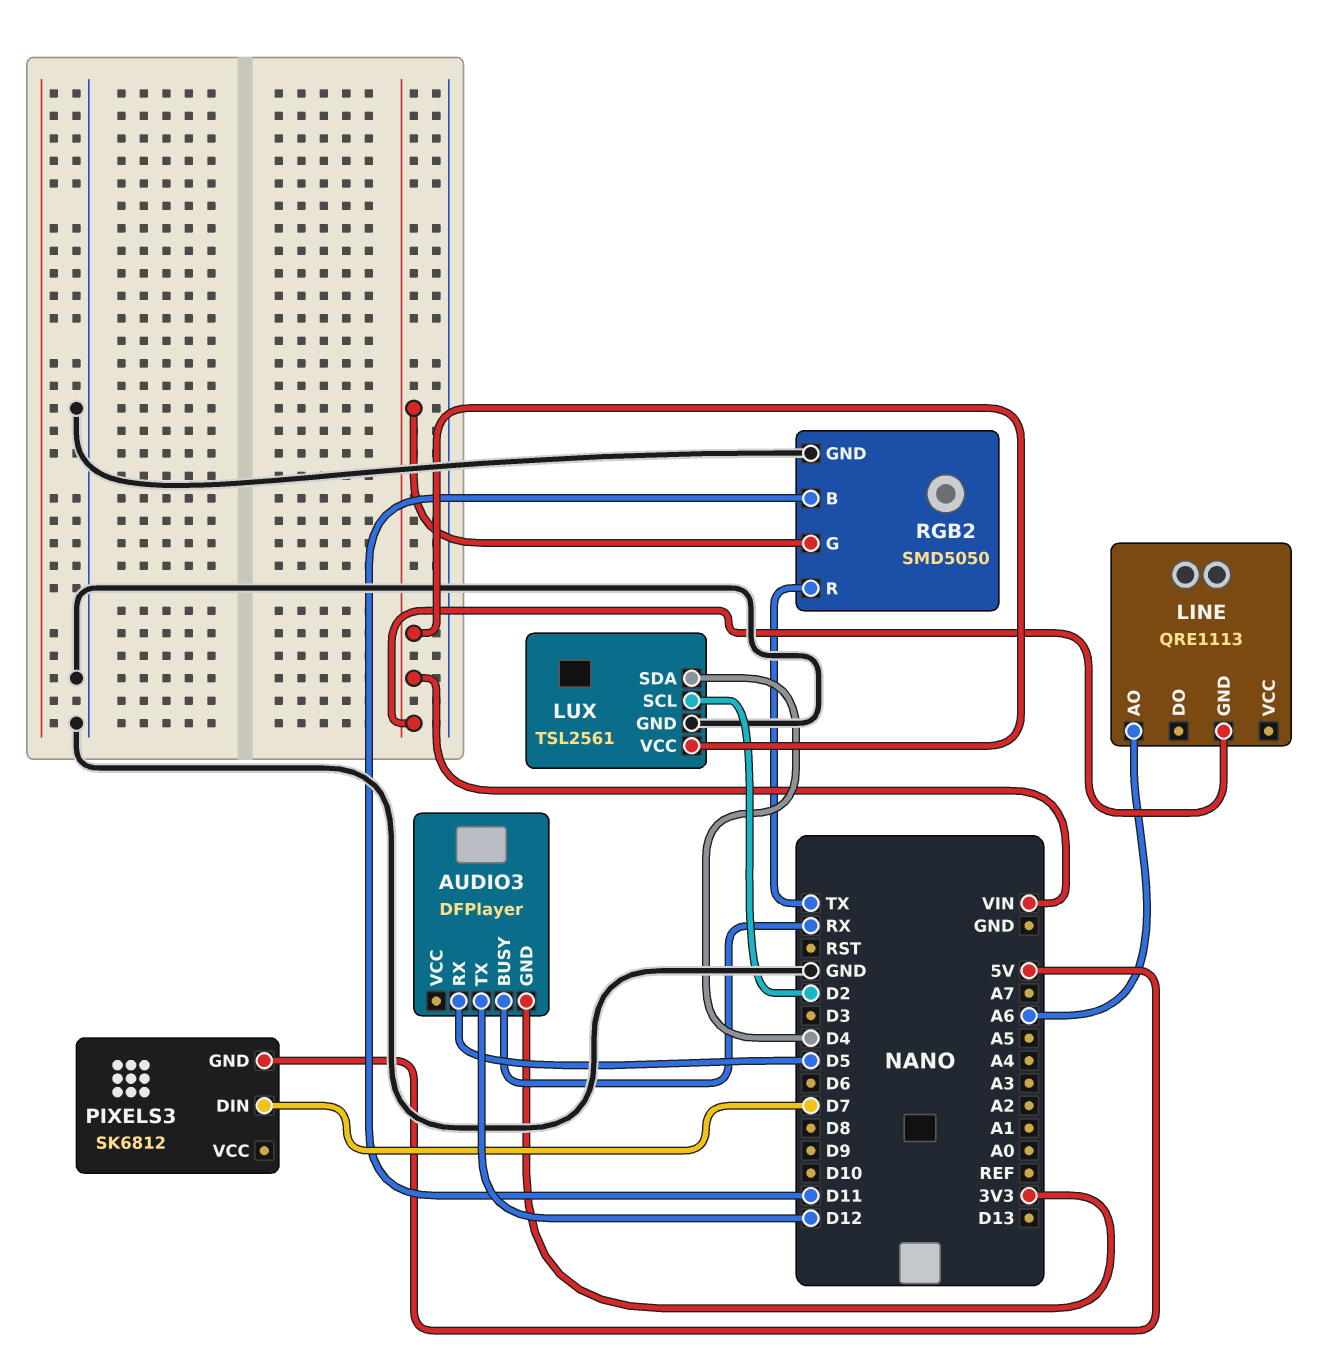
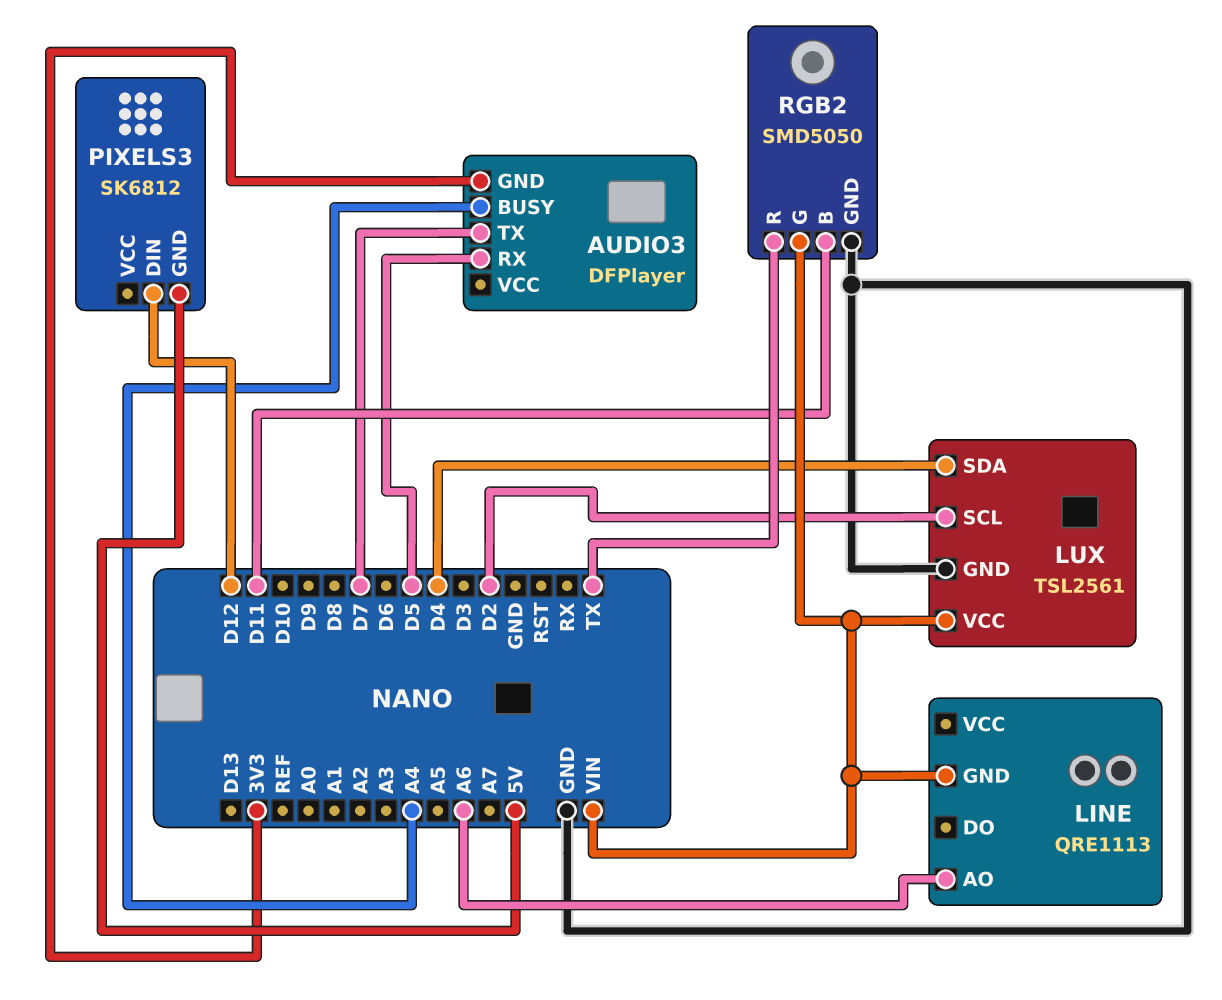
AUDIO3 pin BUSY: RX -> A4
AUDIO3 pin TX: D12 -> D7
PIXELS3 pin DIN: D7 -> D12

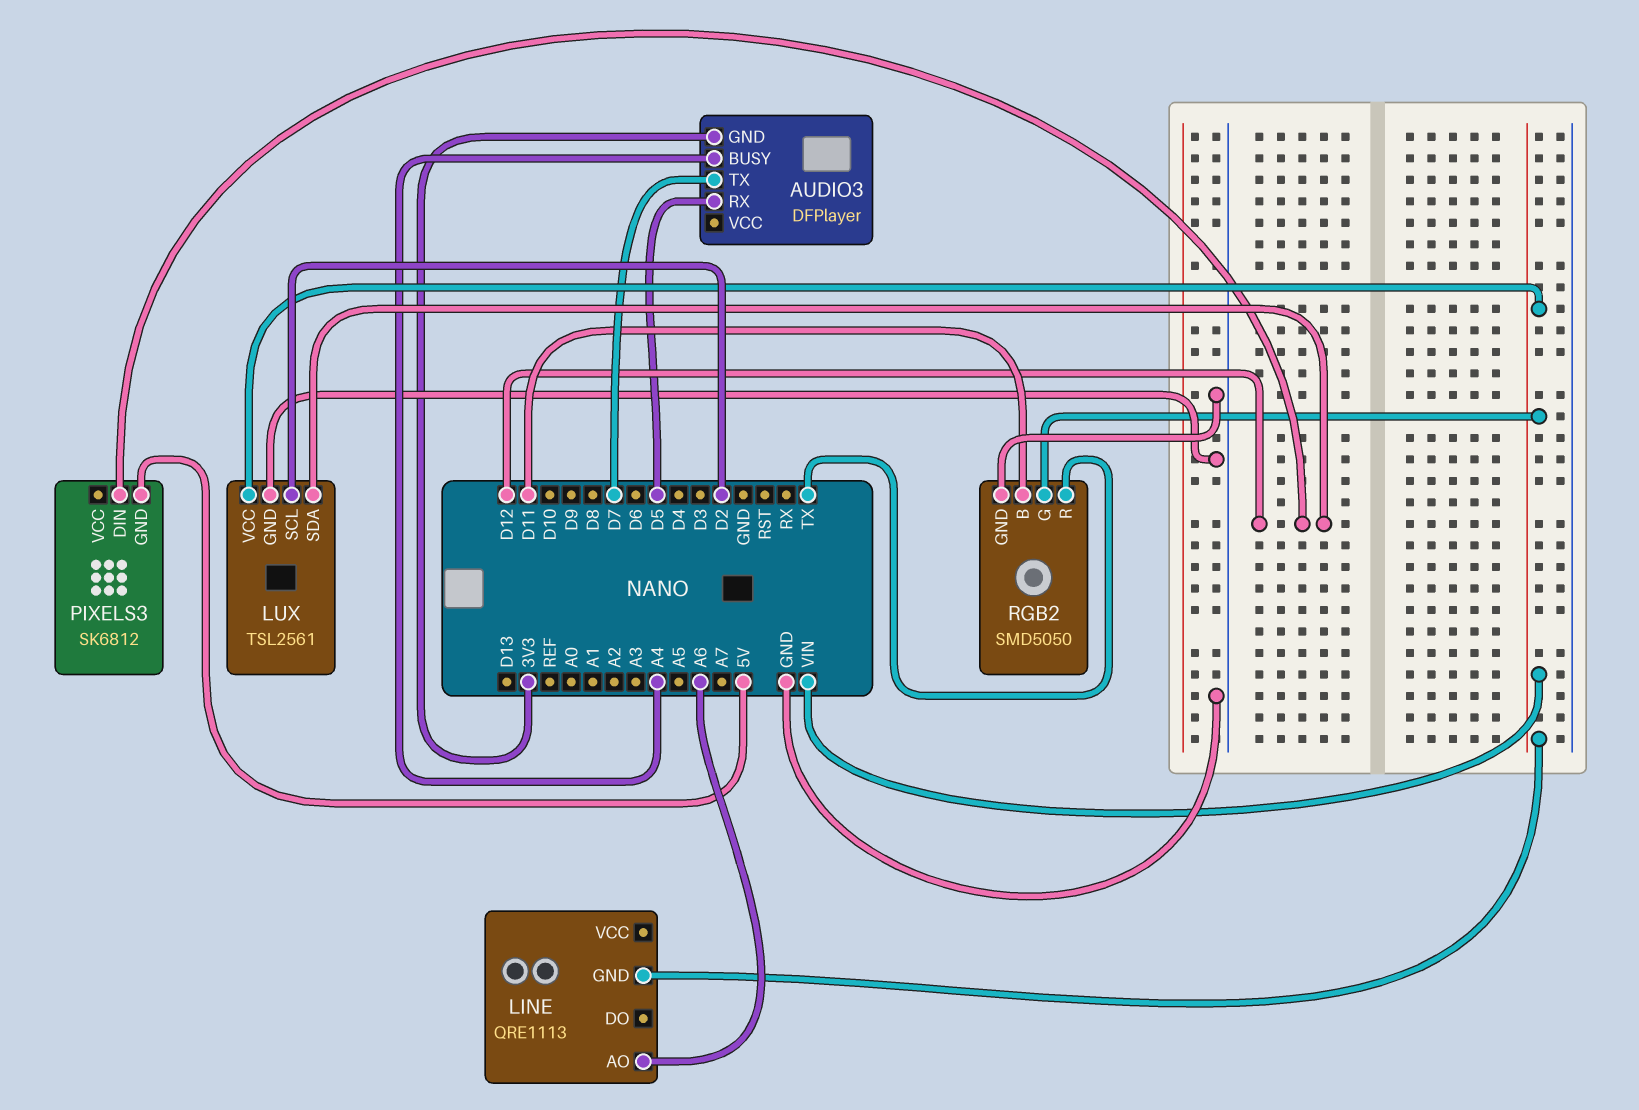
LUX pin SDA: D4 -> D12

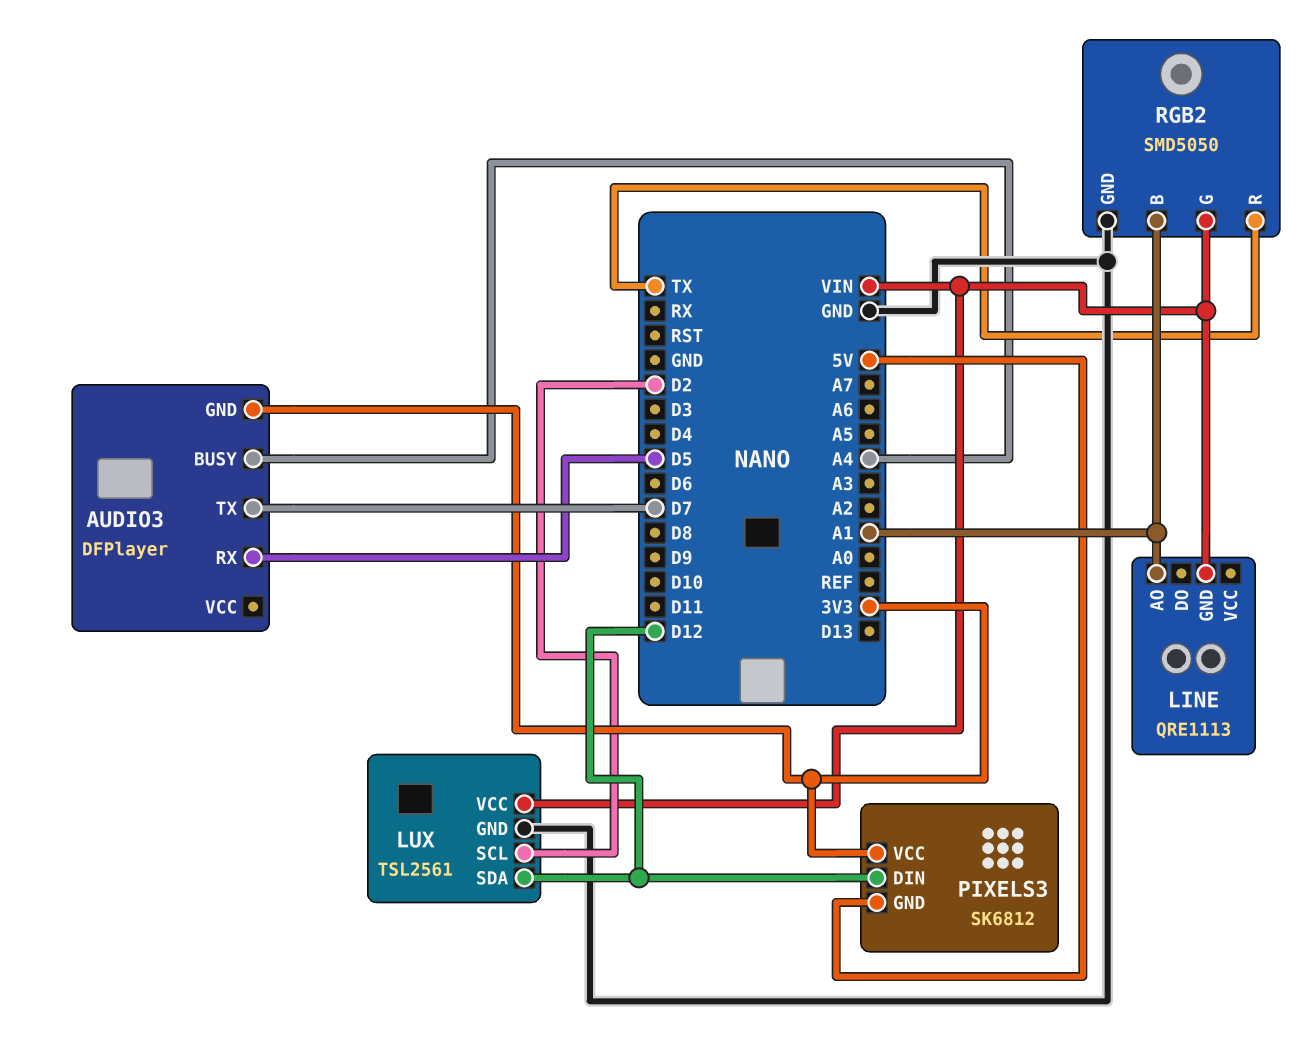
LINE pin AO: A6 -> A1
PIXELS3 pin VCC: none -> 3V3
RGB2 pin B: D11 -> A1

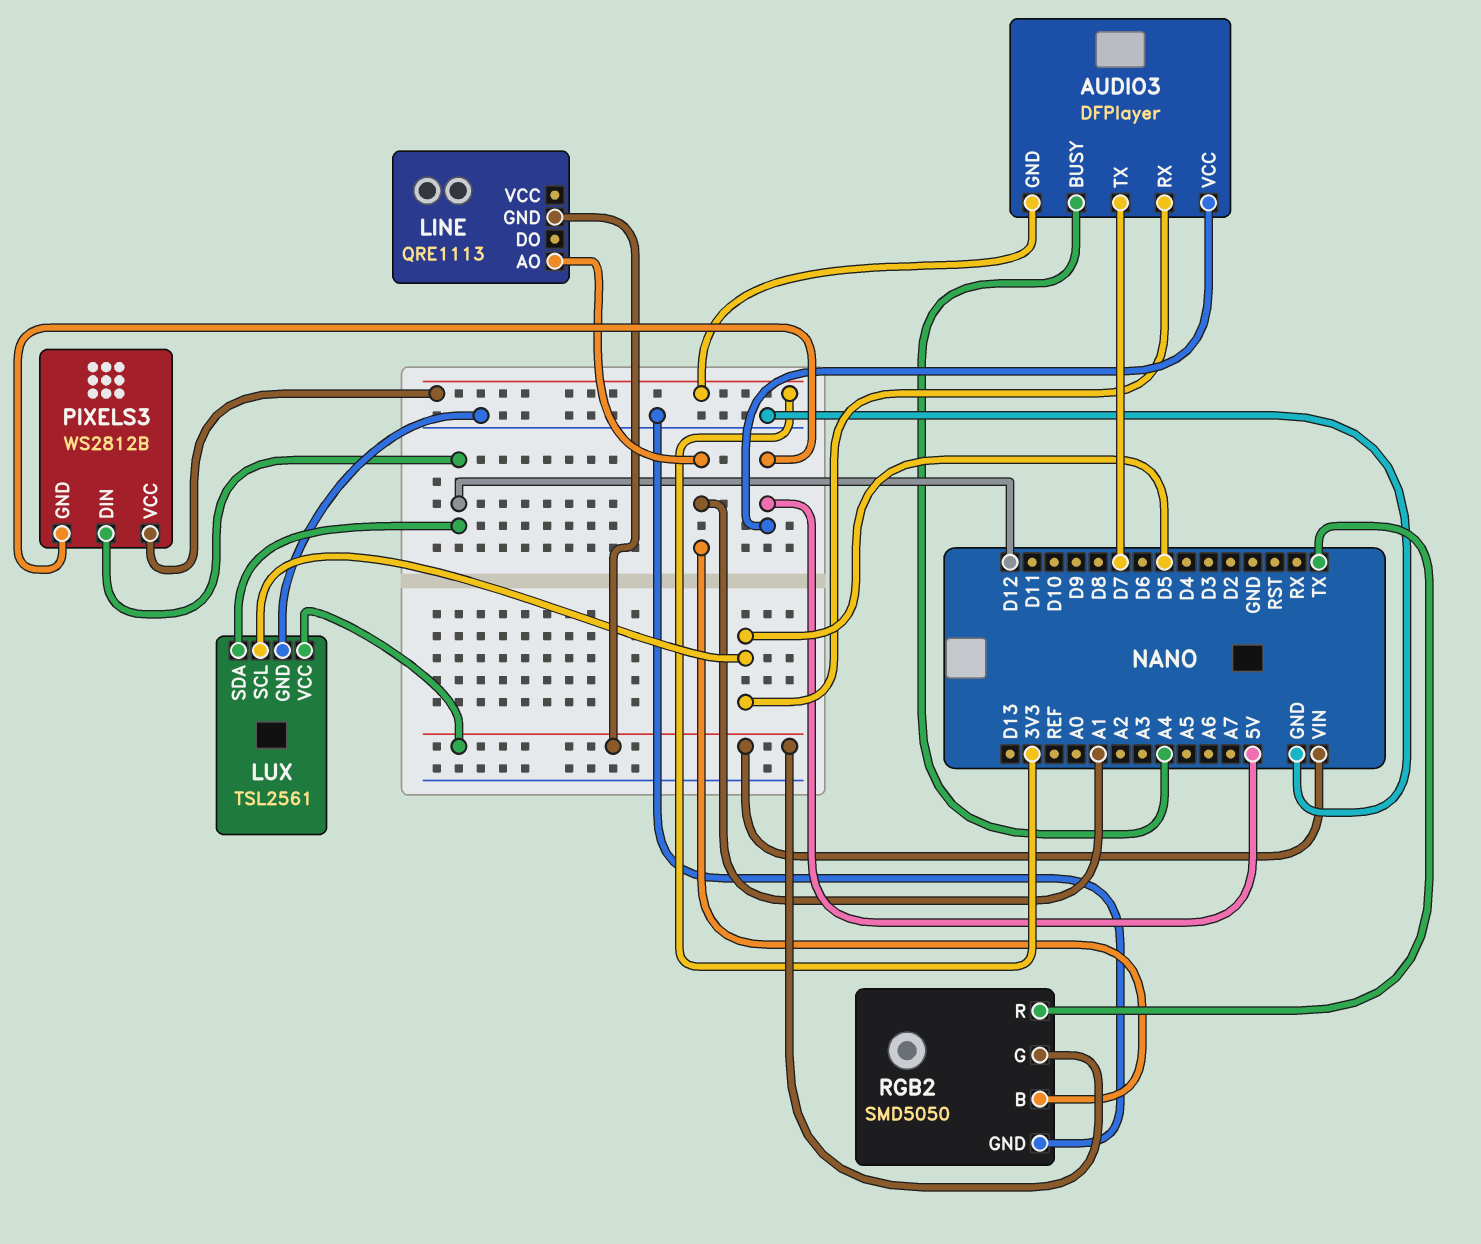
AUDIO3 pin VCC: none -> 5V
LUX pin SCL: D2 -> D5
PIXELS3: SK6812 -> WS2812B

